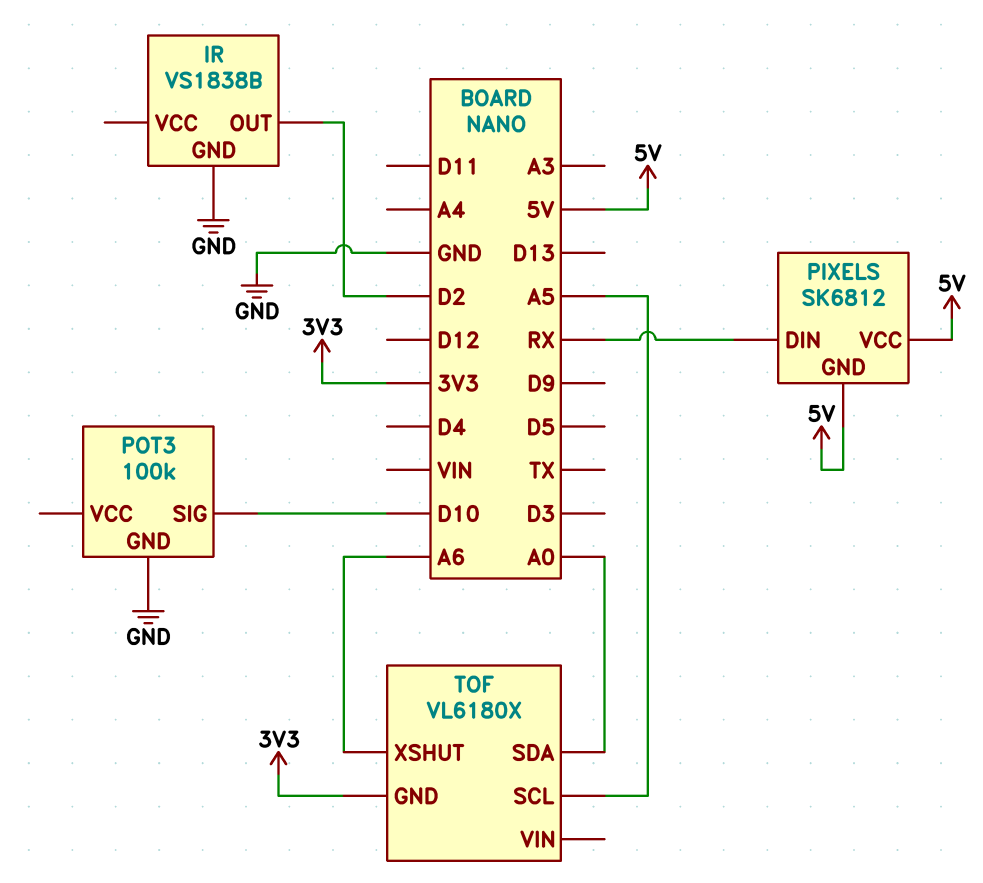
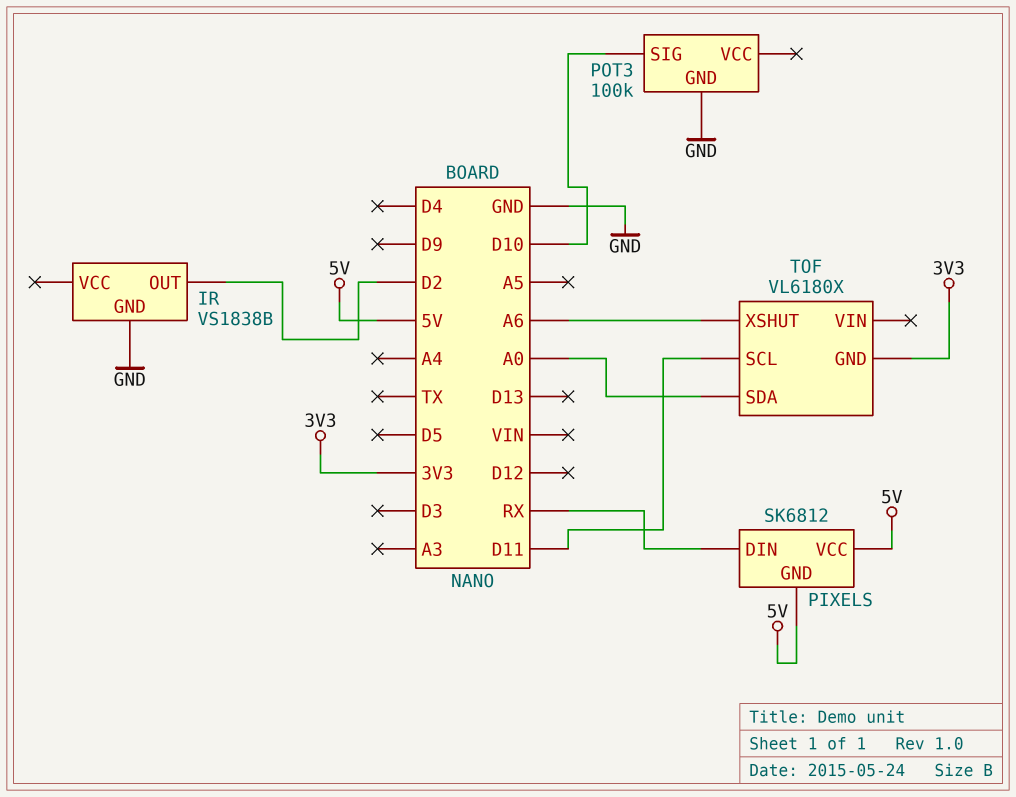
TOF pin SCL: A5 -> D11

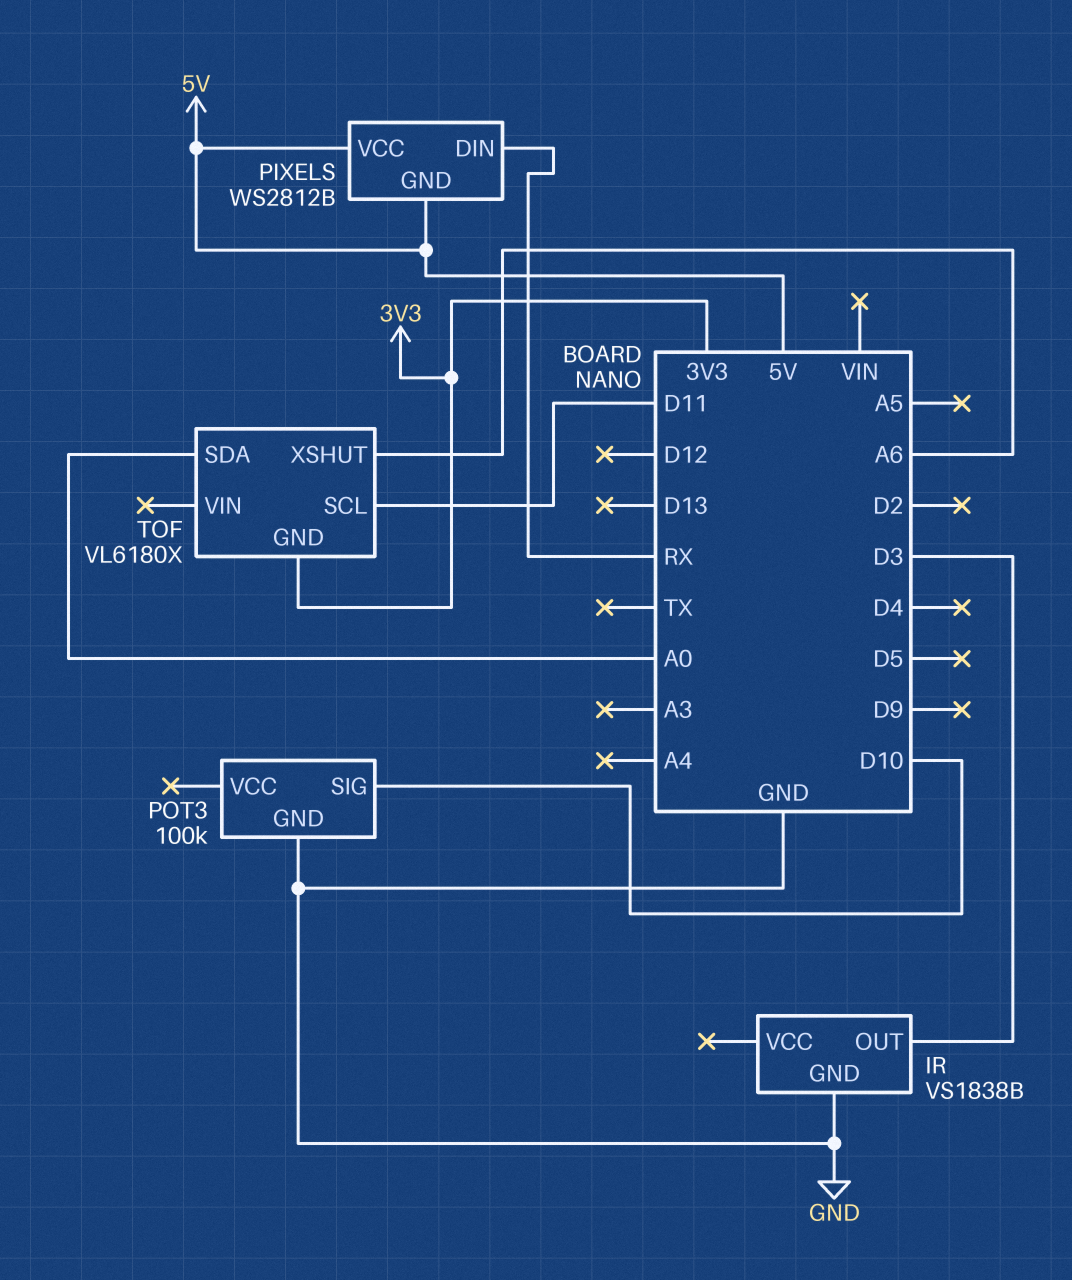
IR pin OUT: D2 -> D3
PIXELS: SK6812 -> WS2812B

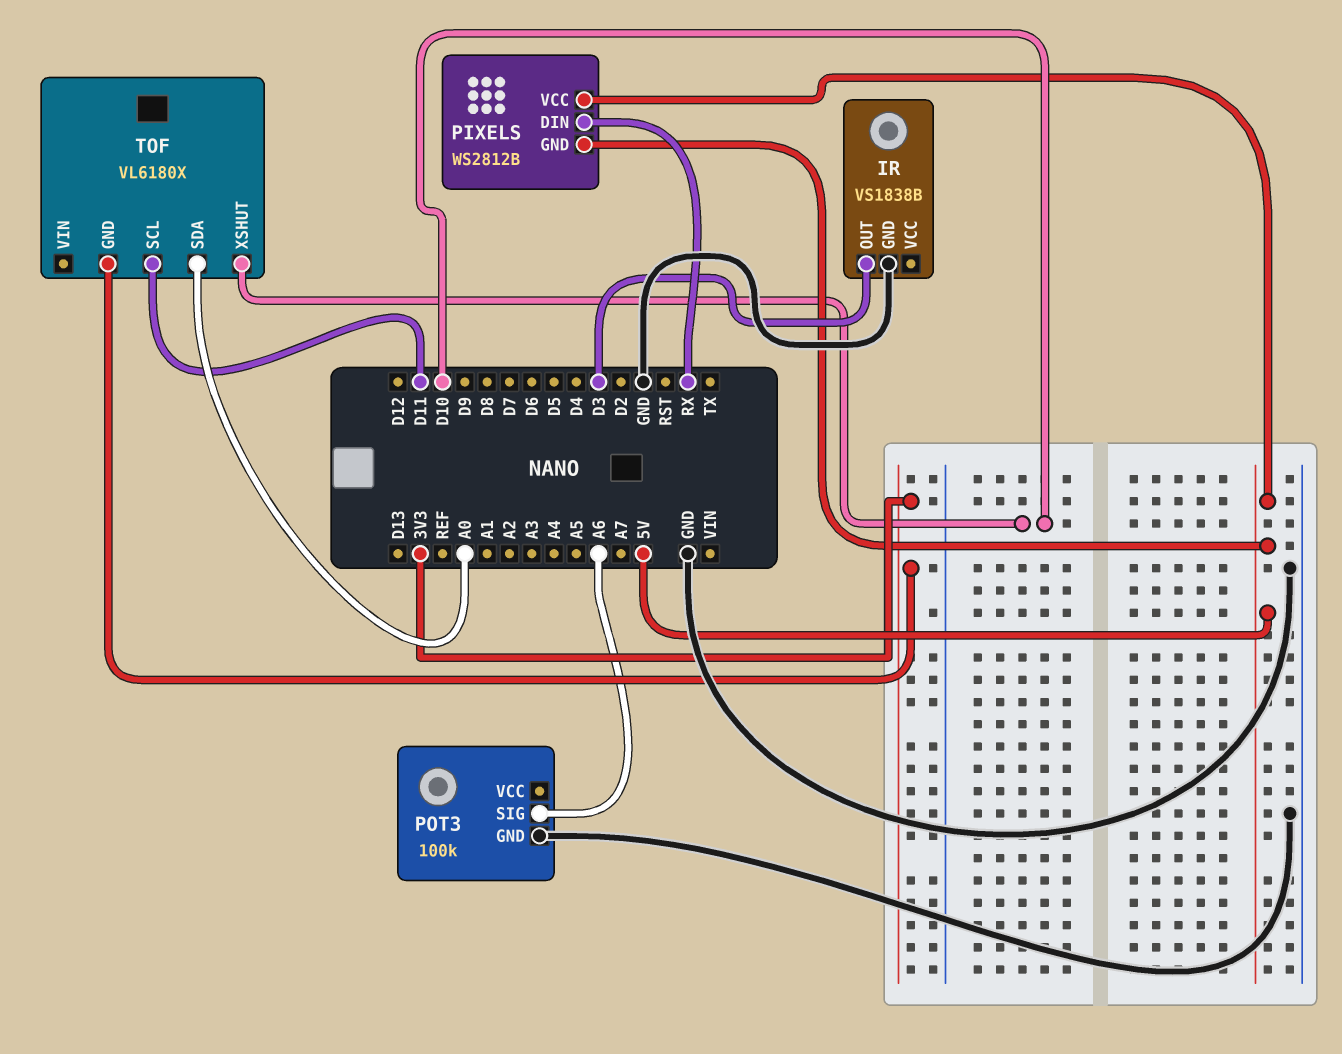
POT3 pin SIG: D10 -> A6
TOF pin XSHUT: A6 -> D10

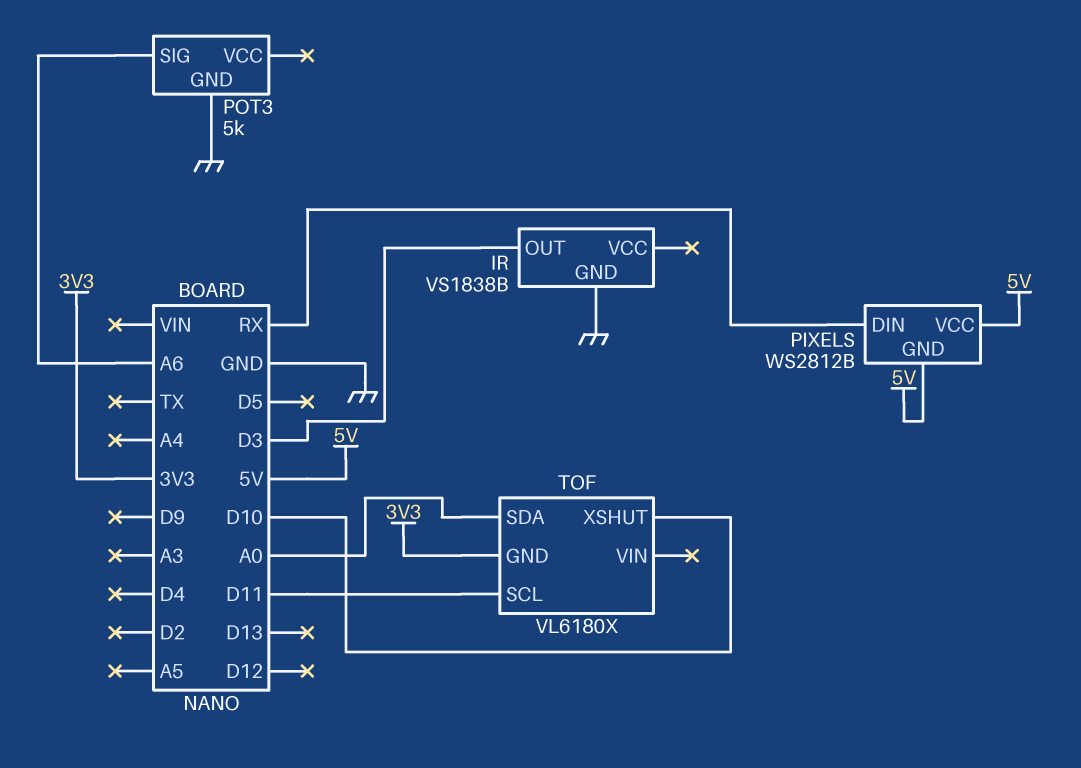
POT3: 100k -> 5k

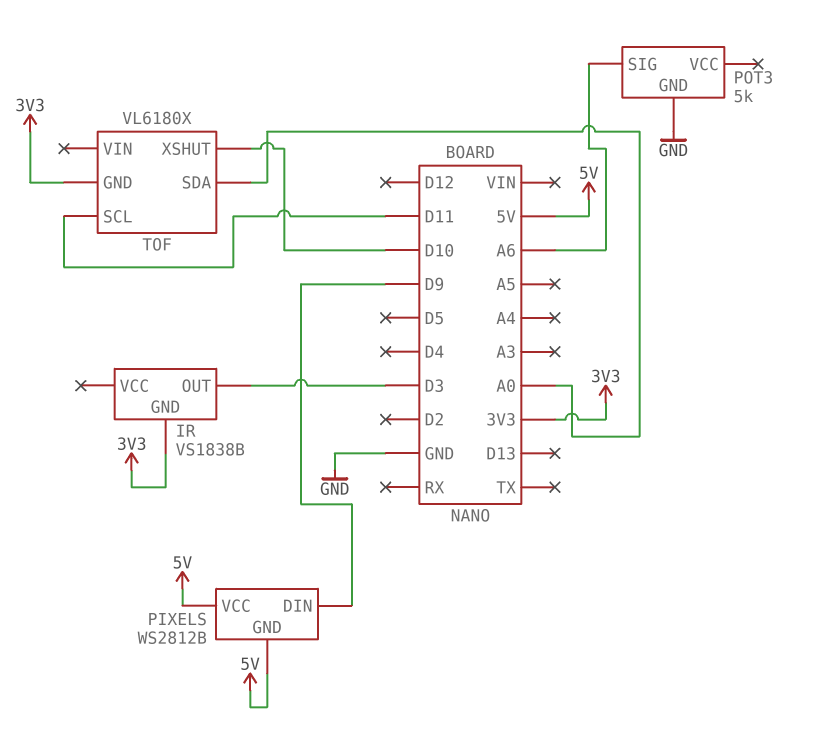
IR pin GND: GND -> 3V3
PIXELS pin DIN: RX -> D9

